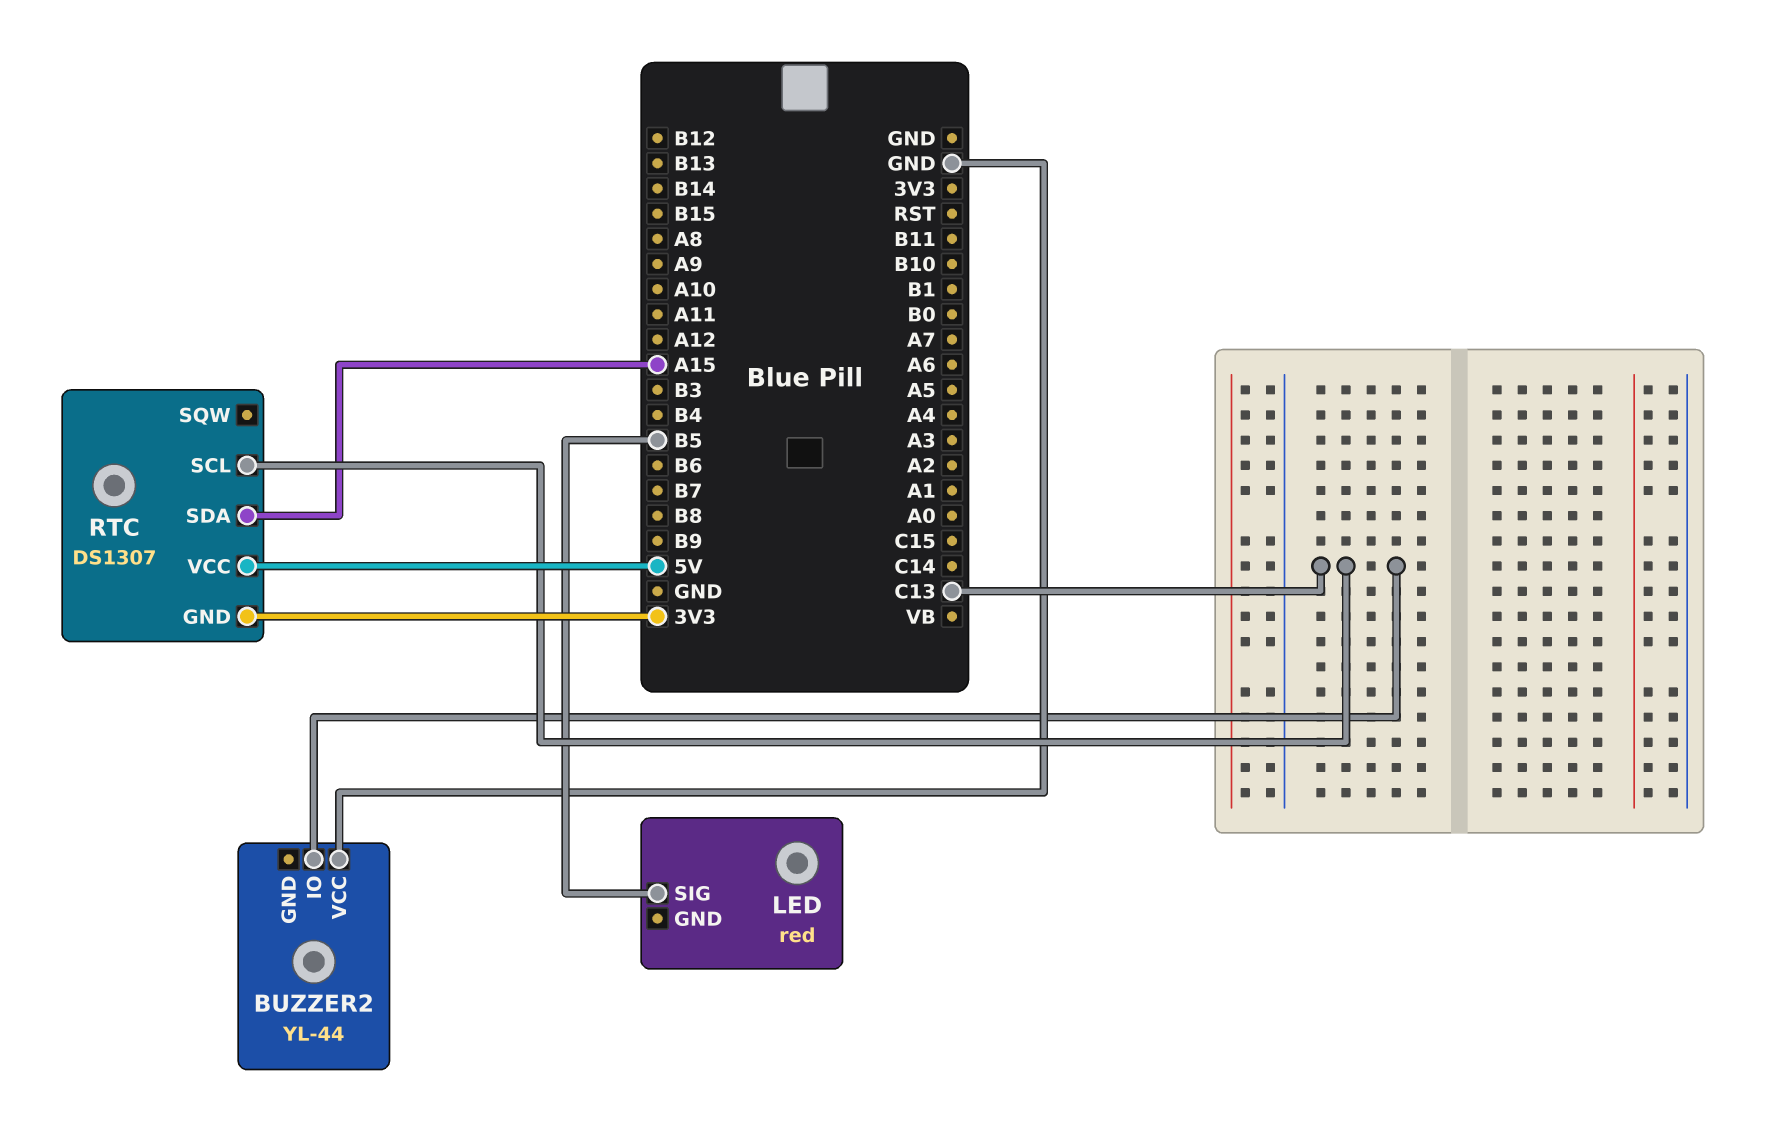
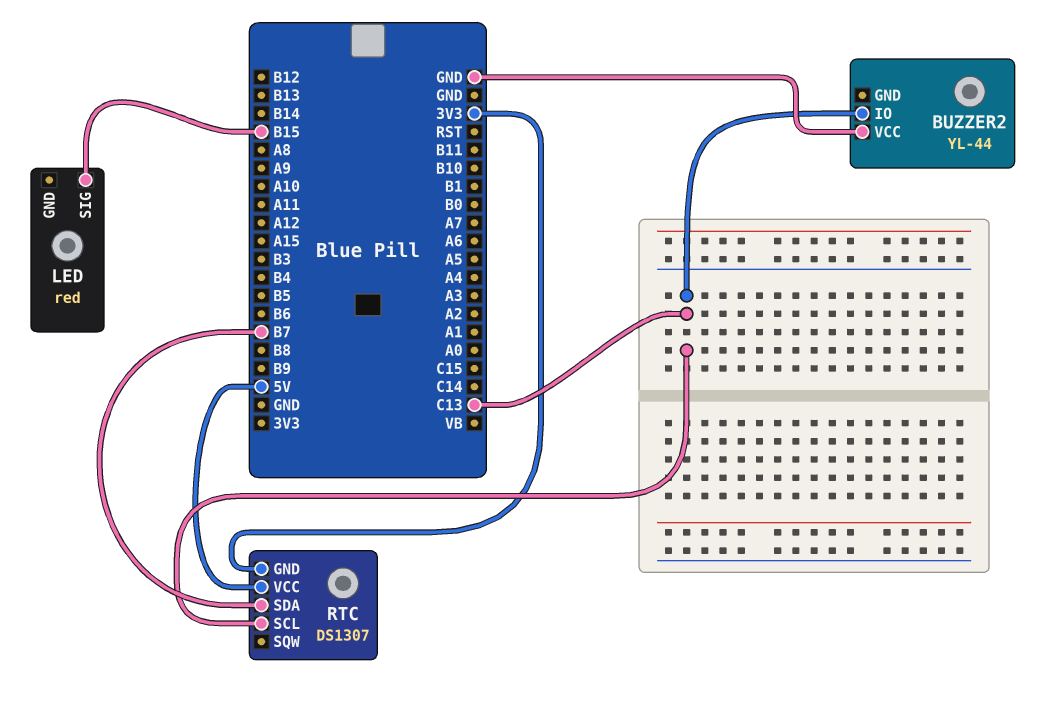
LED pin SIG: B5 -> B15
RTC pin SDA: A15 -> B7

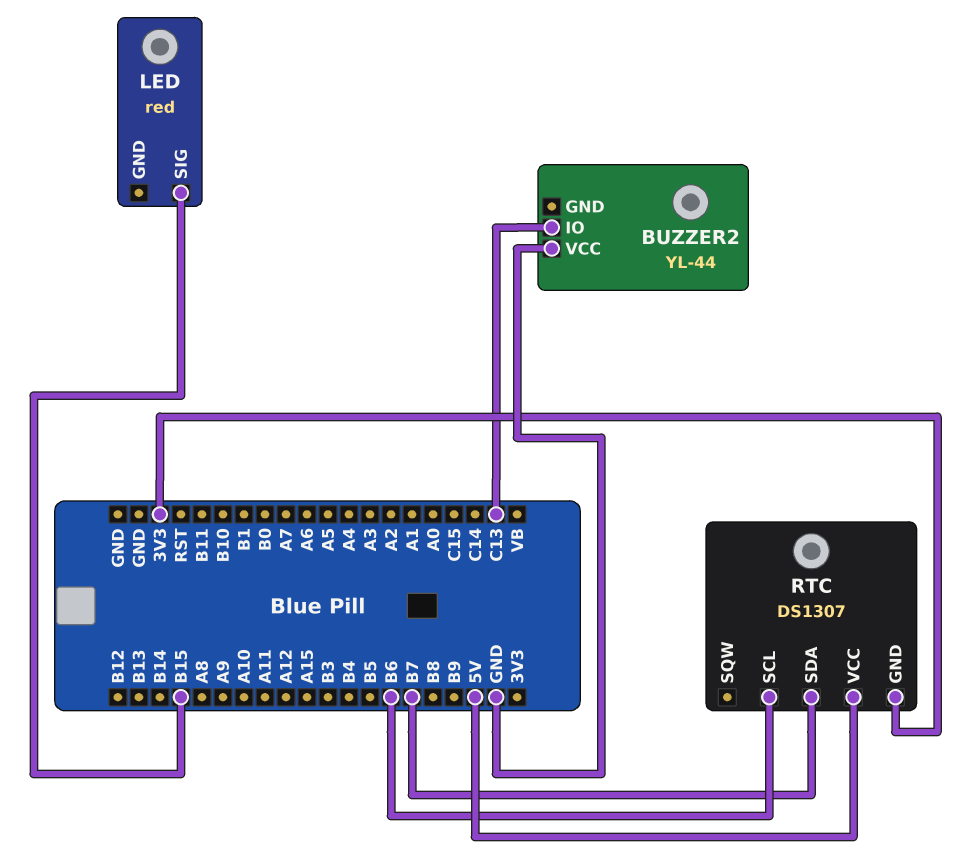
RTC pin SCL: C13 -> B6

